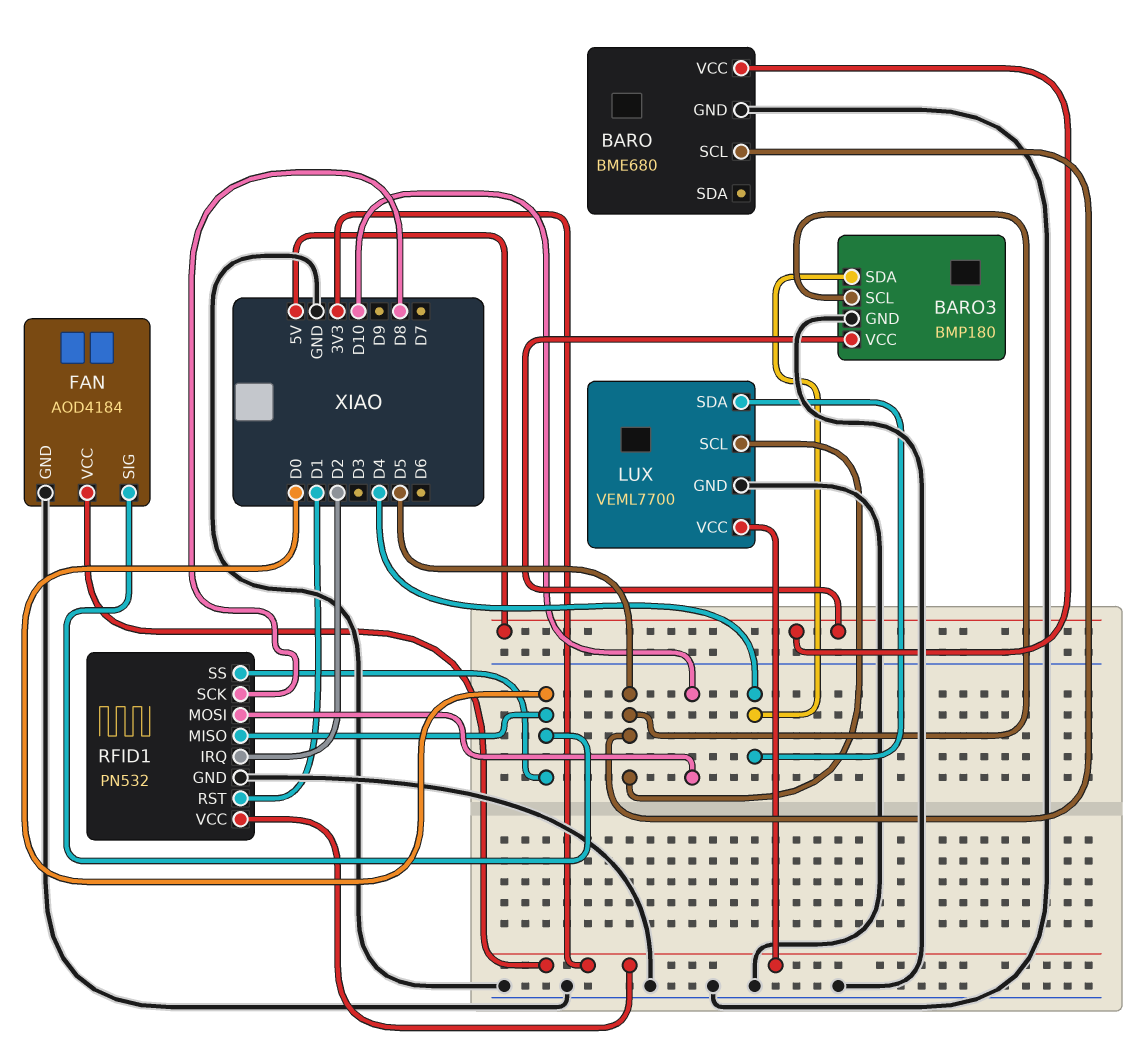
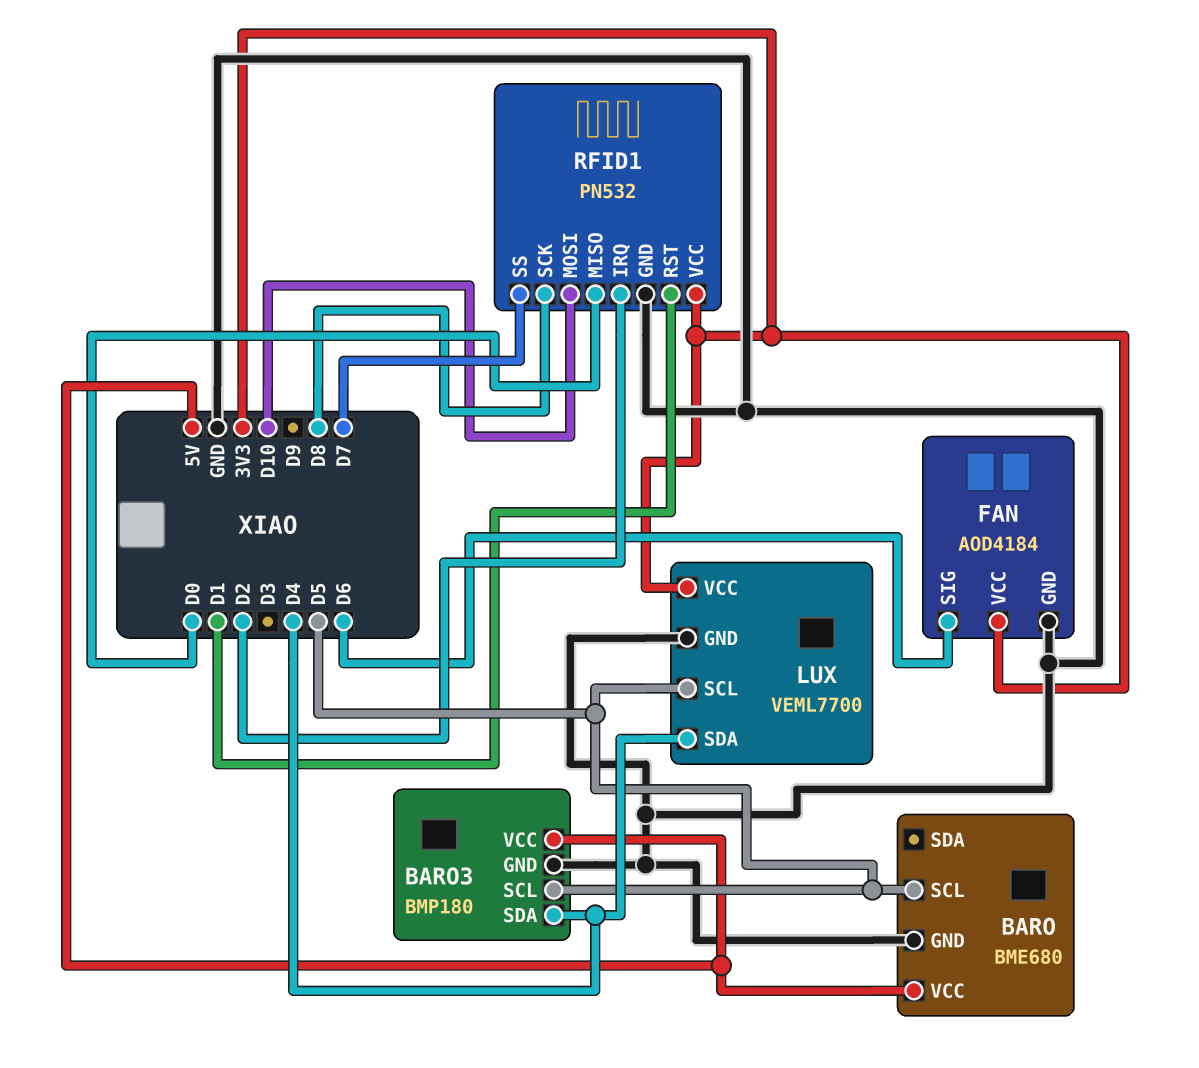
FAN pin SIG: D0 -> D6
RFID1 pin SS: D0 -> D7

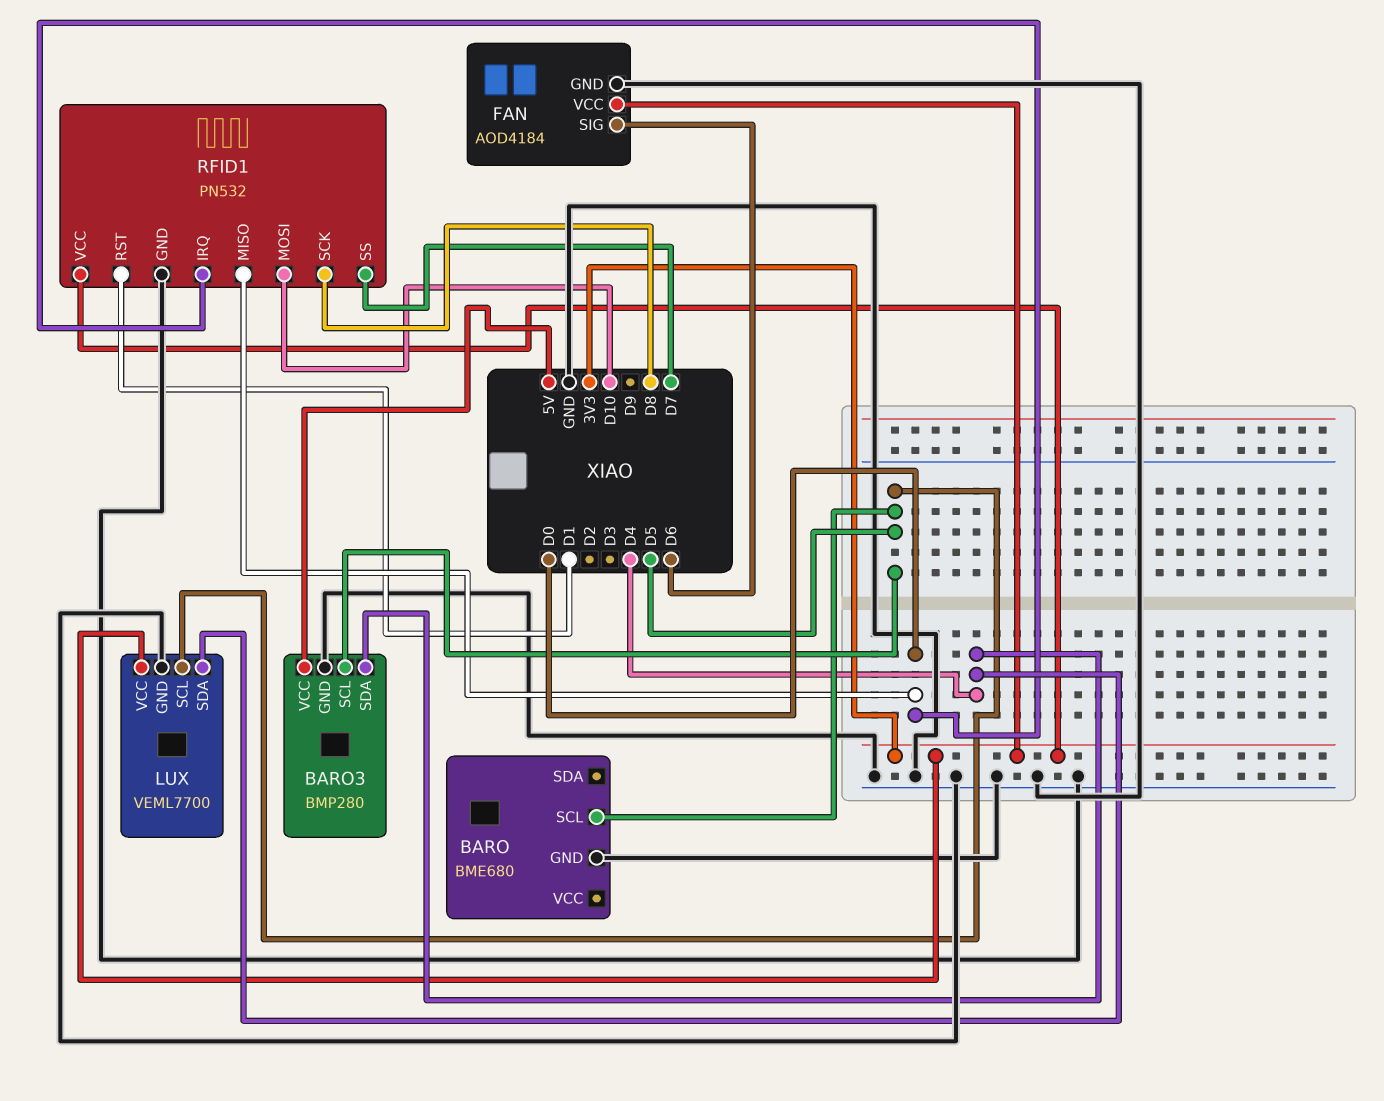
BARO pin VCC: 5V -> none
BARO3: BMP180 -> BMP280
RFID1 pin IRQ: D2 -> D0

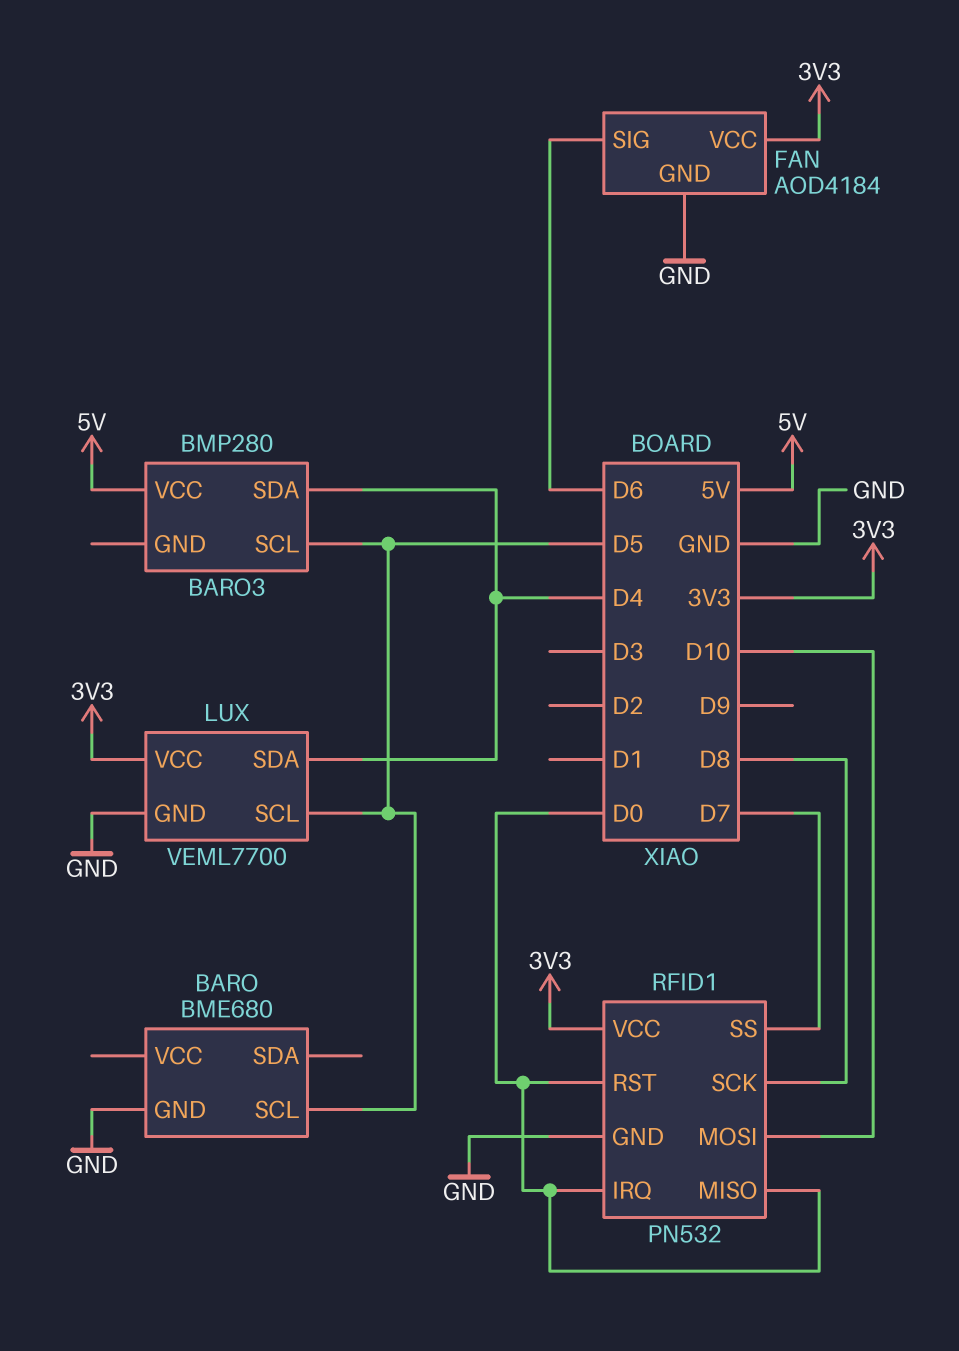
BARO3 pin GND: GND -> none
RFID1 pin RST: D1 -> D0

